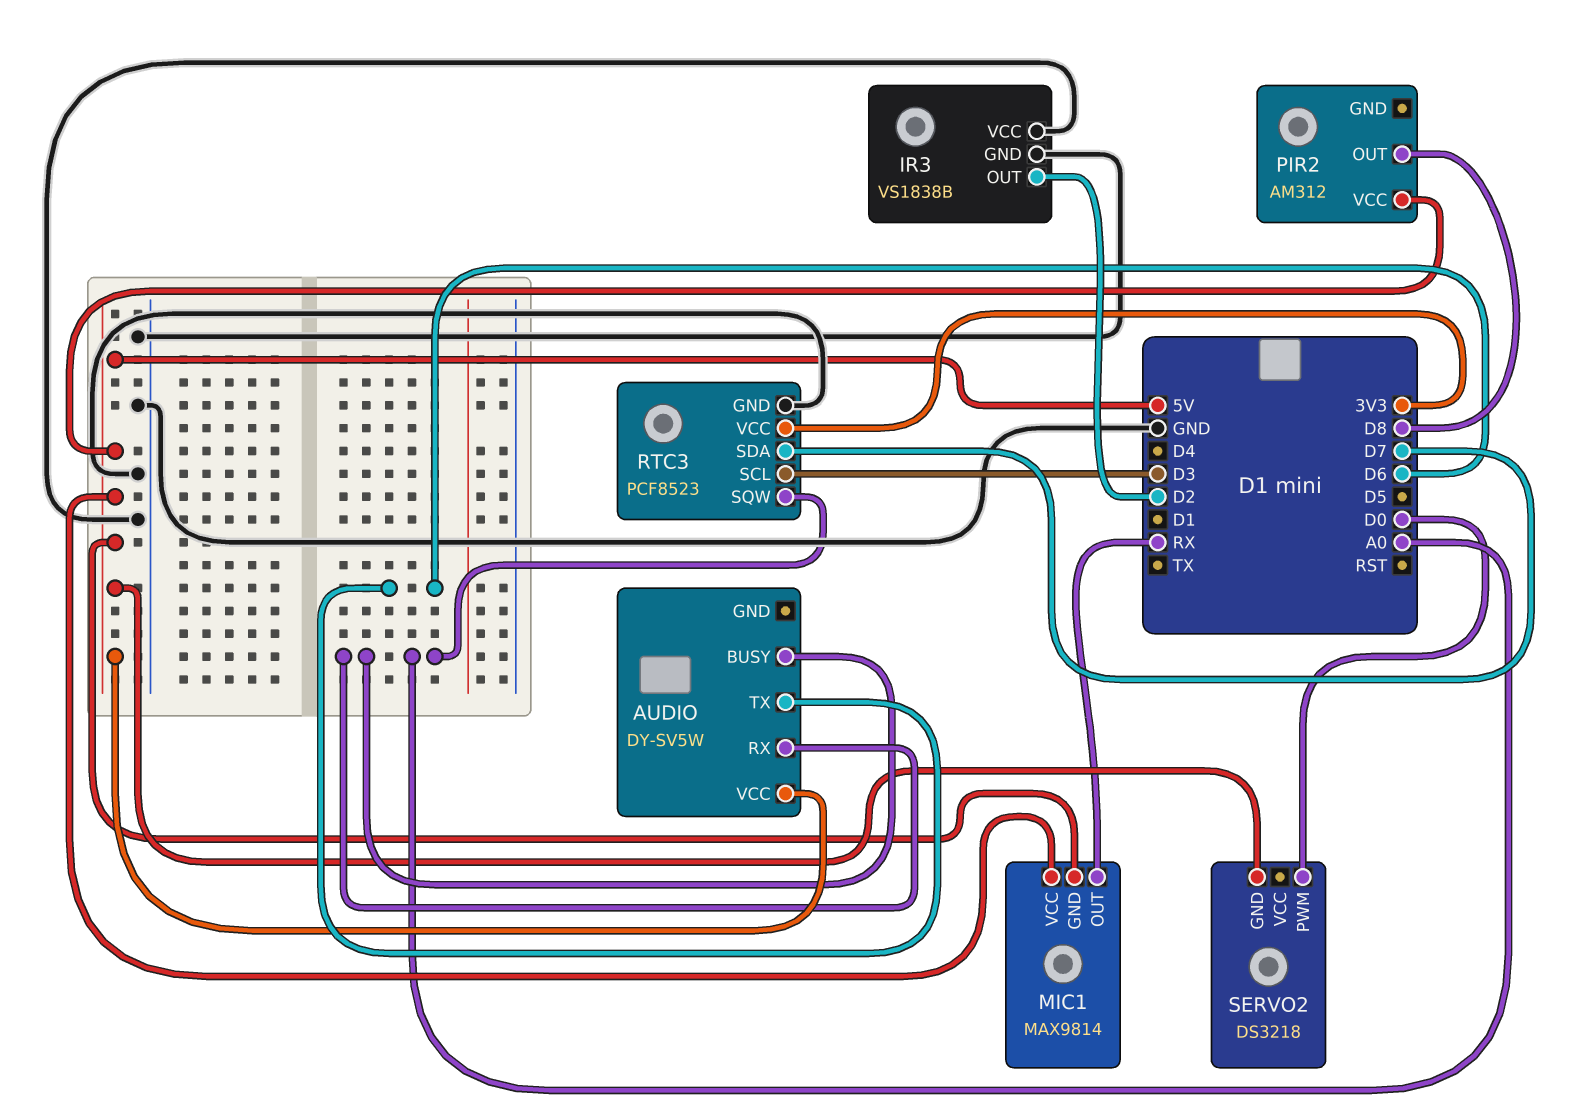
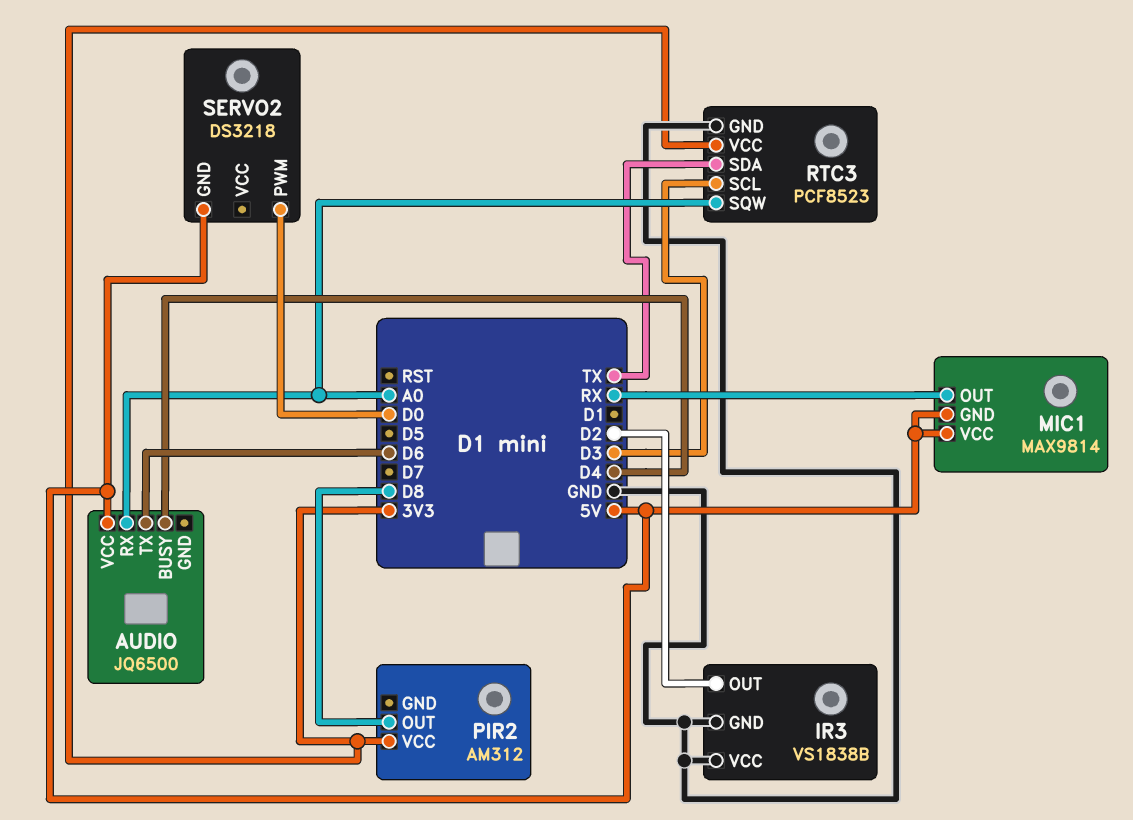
AUDIO: DY-SV5W -> JQ6500
AUDIO pin BUSY: A0 -> D4
PIR2 pin VCC: 5V -> 3V3
RTC3 pin SDA: D7 -> TX

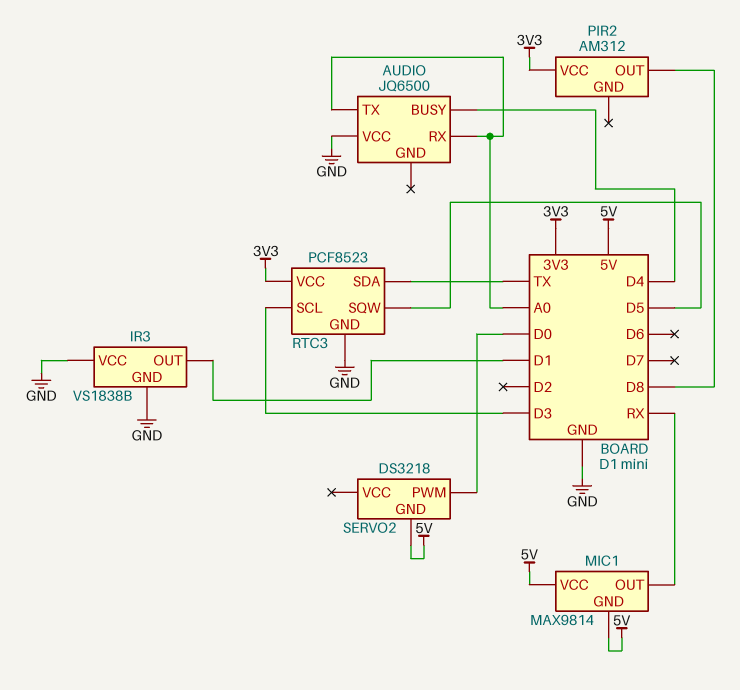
AUDIO pin TX: D6 -> A0
AUDIO pin VCC: 5V -> GND
IR3 pin OUT: D2 -> D1
RTC3 pin SQW: A0 -> D5

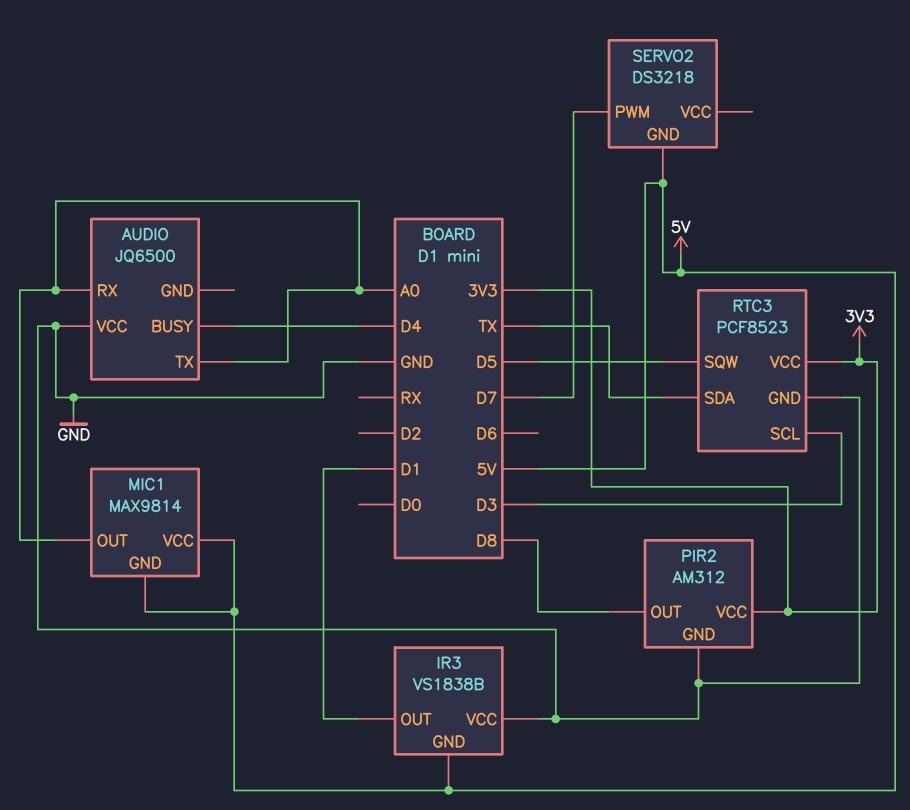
IR3 pin GND: GND -> 5V
MIC1 pin OUT: RX -> A0
PIR2 pin GND: none -> GND
SERVO2 pin PWM: D0 -> D7

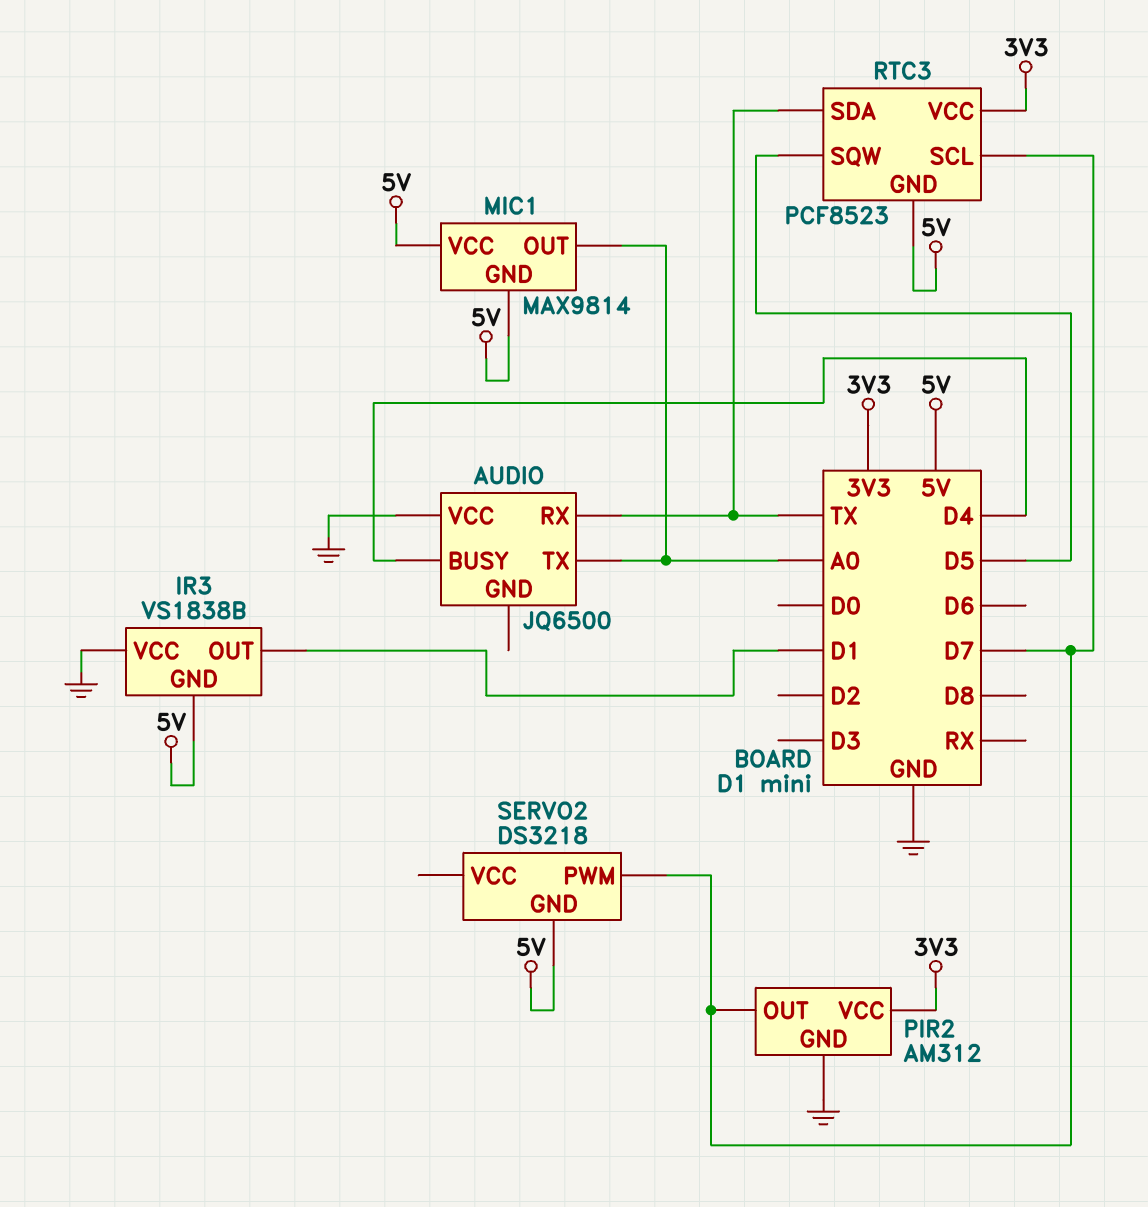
AUDIO pin RX: A0 -> TX
PIR2 pin OUT: D8 -> D7
RTC3 pin GND: GND -> 5V
RTC3 pin SCL: D3 -> D7

